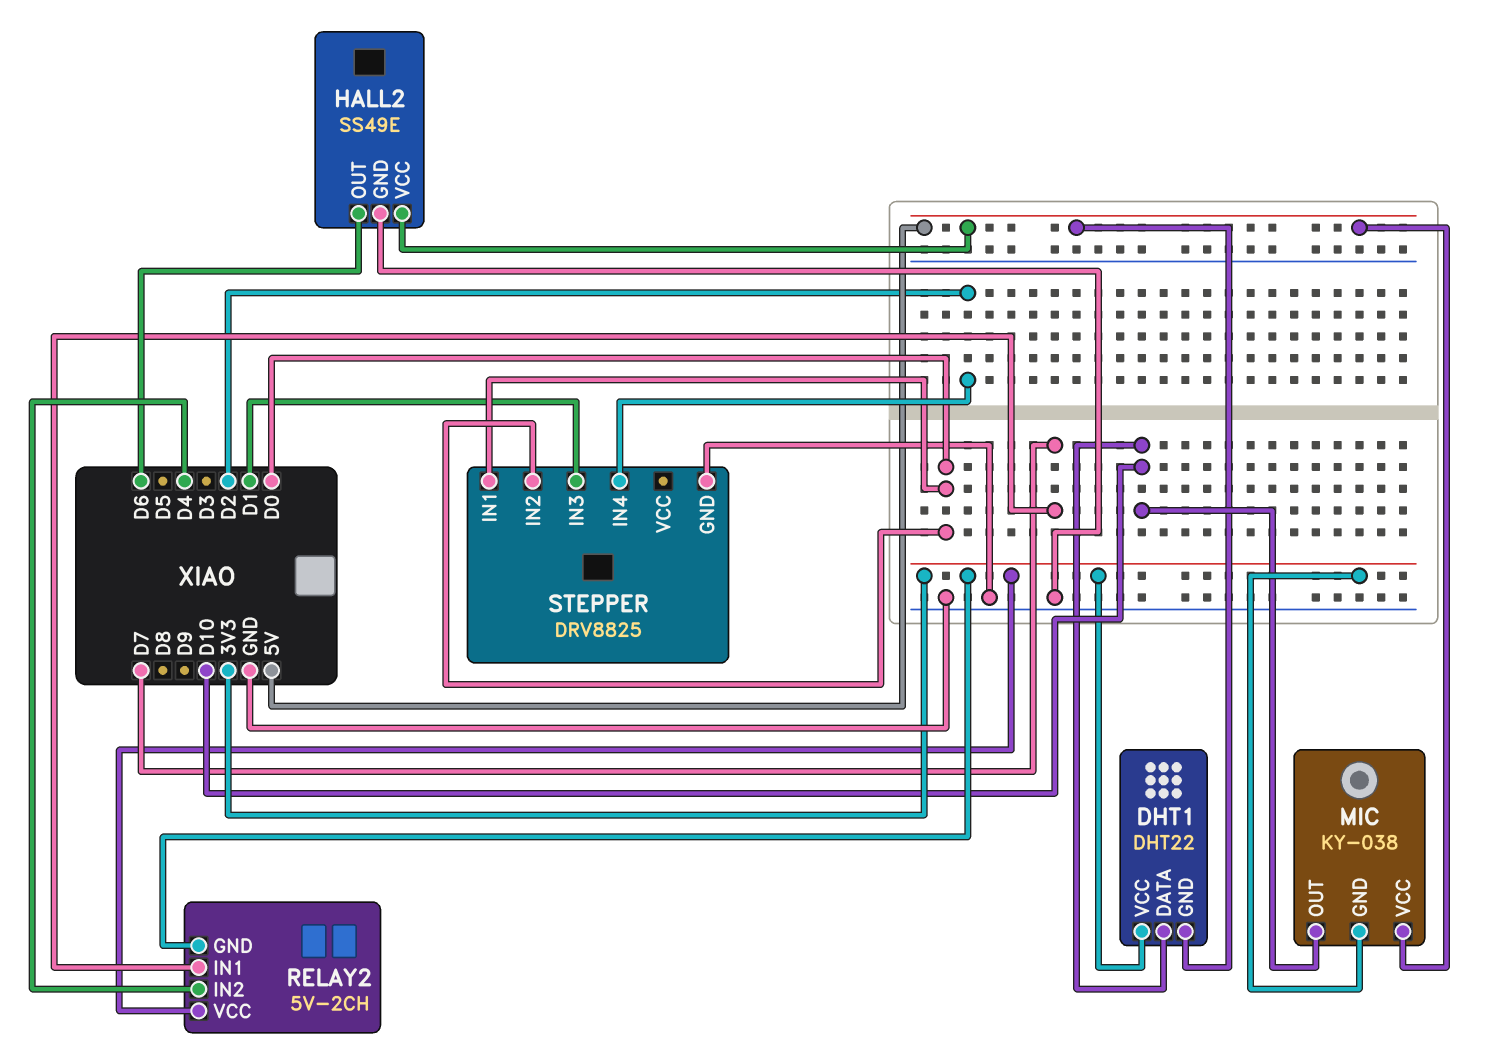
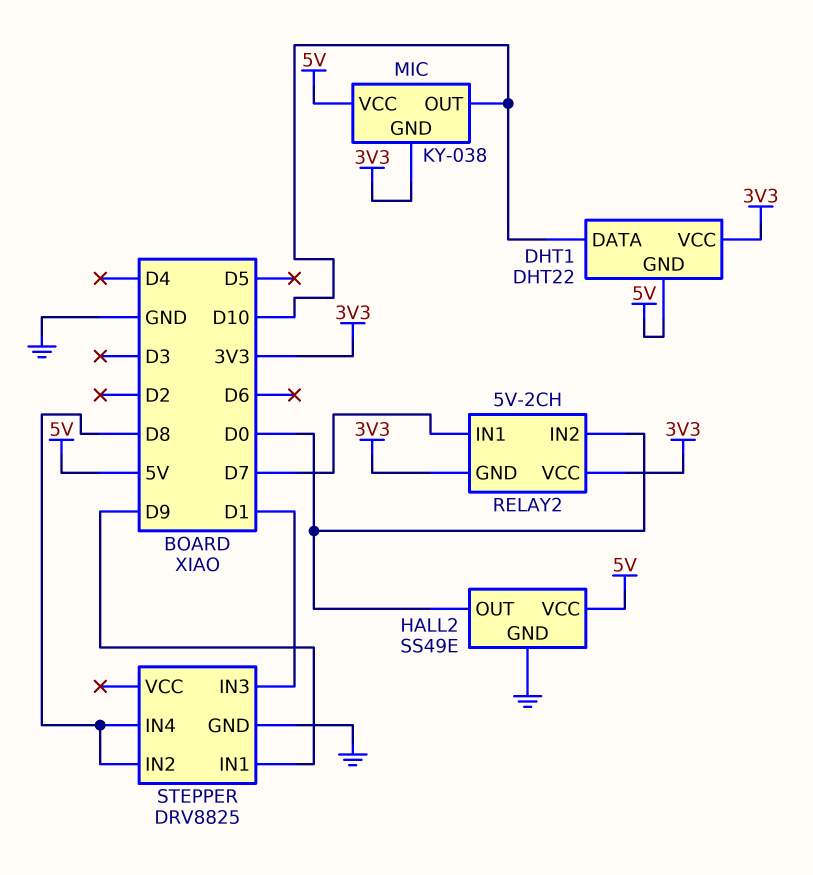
HALL2 pin OUT: D6 -> D0
RELAY2 pin IN2: D4 -> D0
STEPPER pin IN1: D0 -> D9
STEPPER pin IN2: D0 -> D8
STEPPER pin IN4: D2 -> D8

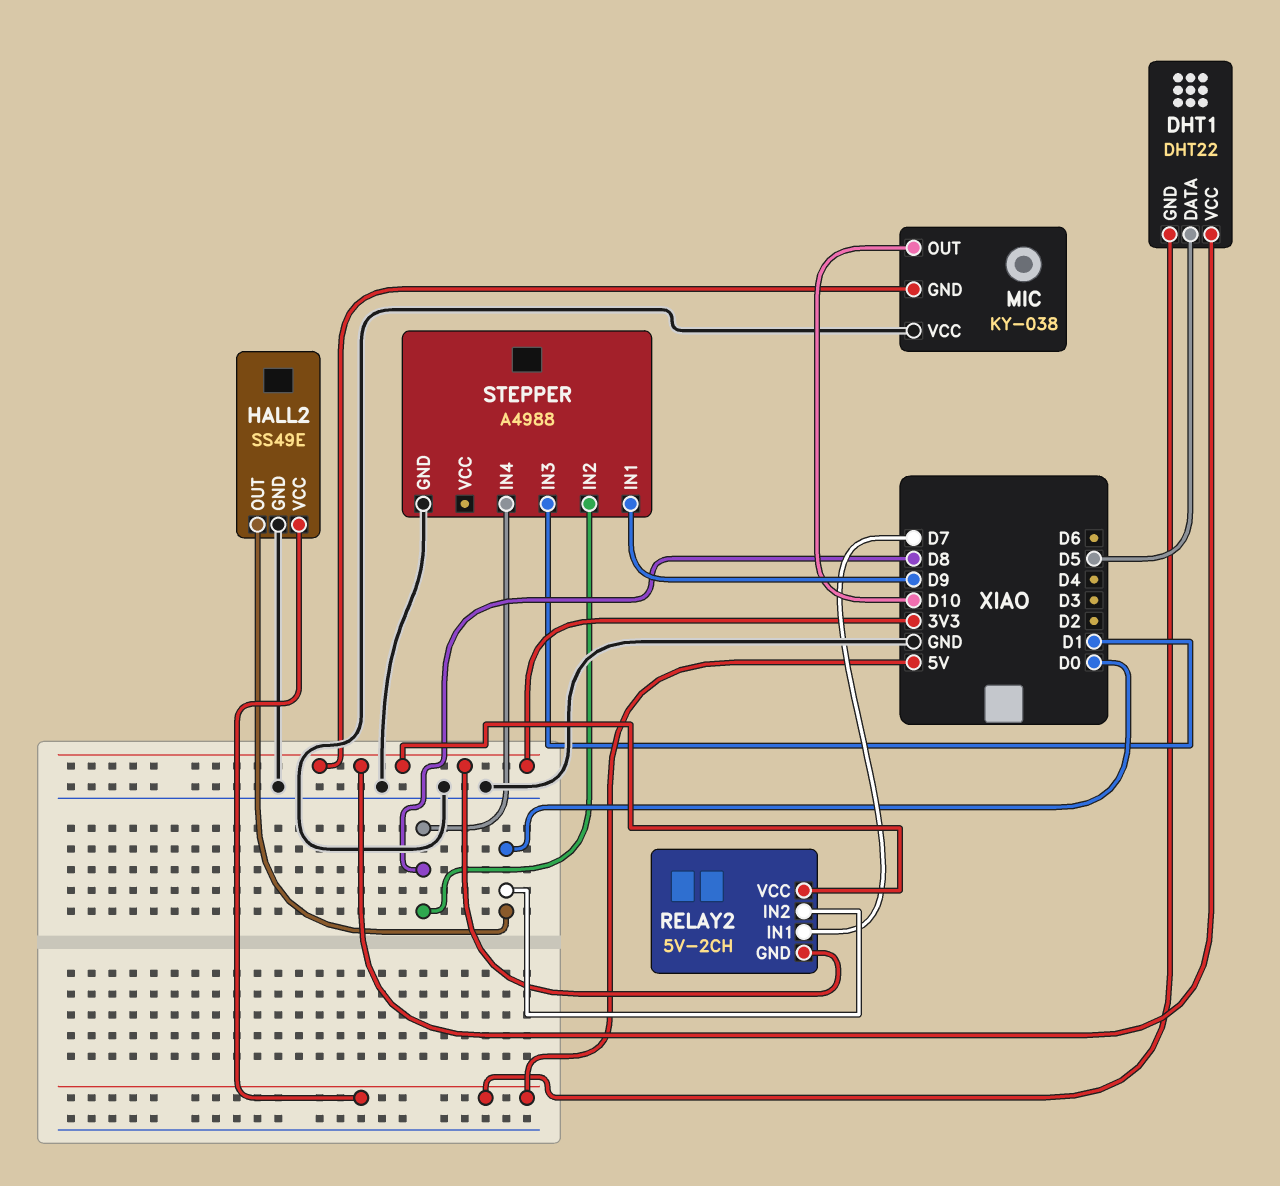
DHT1 pin DATA: D10 -> D5
MIC pin VCC: 5V -> GND
STEPPER: DRV8825 -> A4988

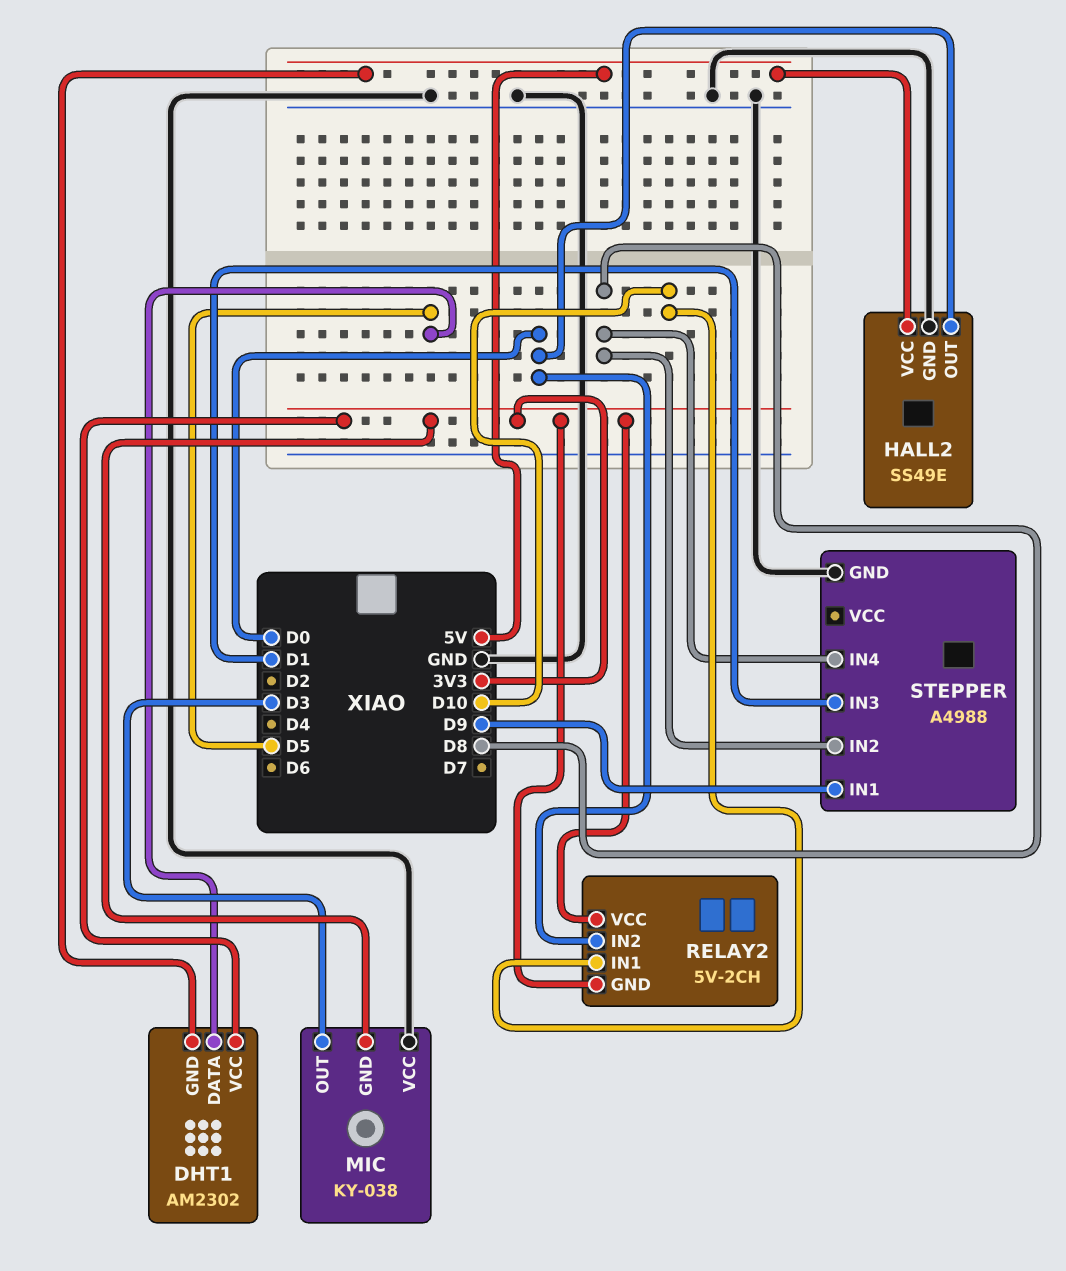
DHT1: DHT22 -> AM2302
MIC pin OUT: D10 -> D3
RELAY2 pin IN1: D7 -> D10

